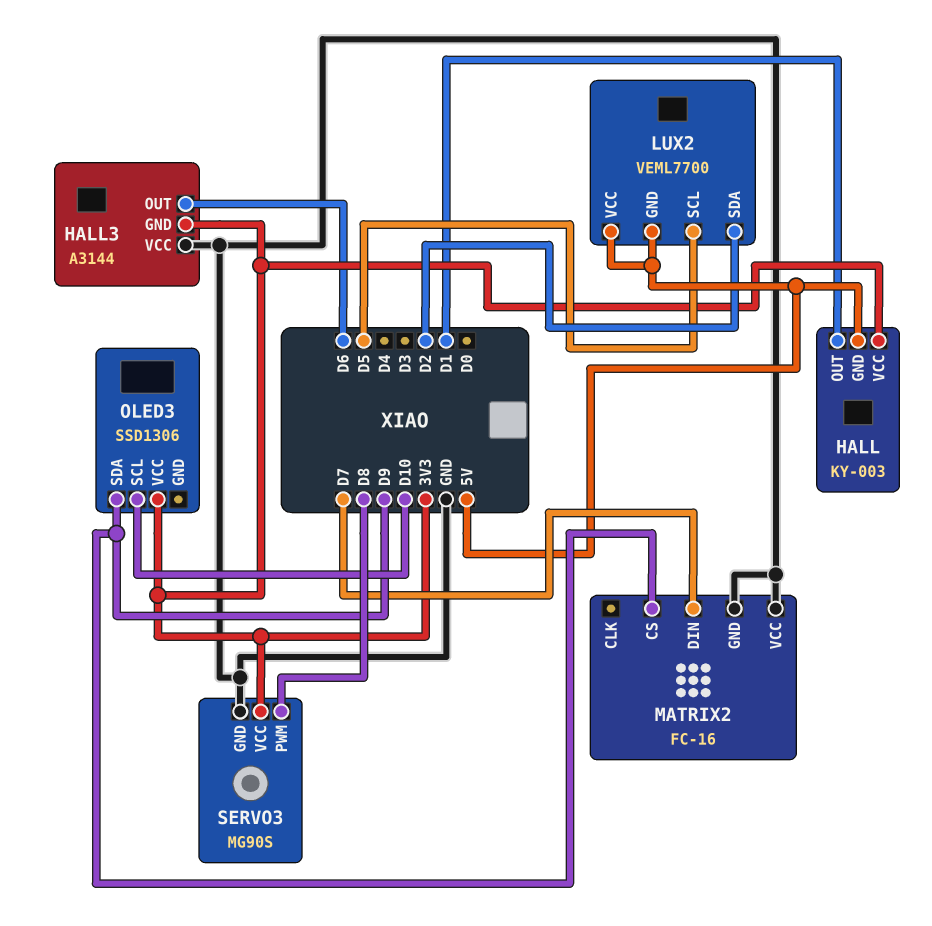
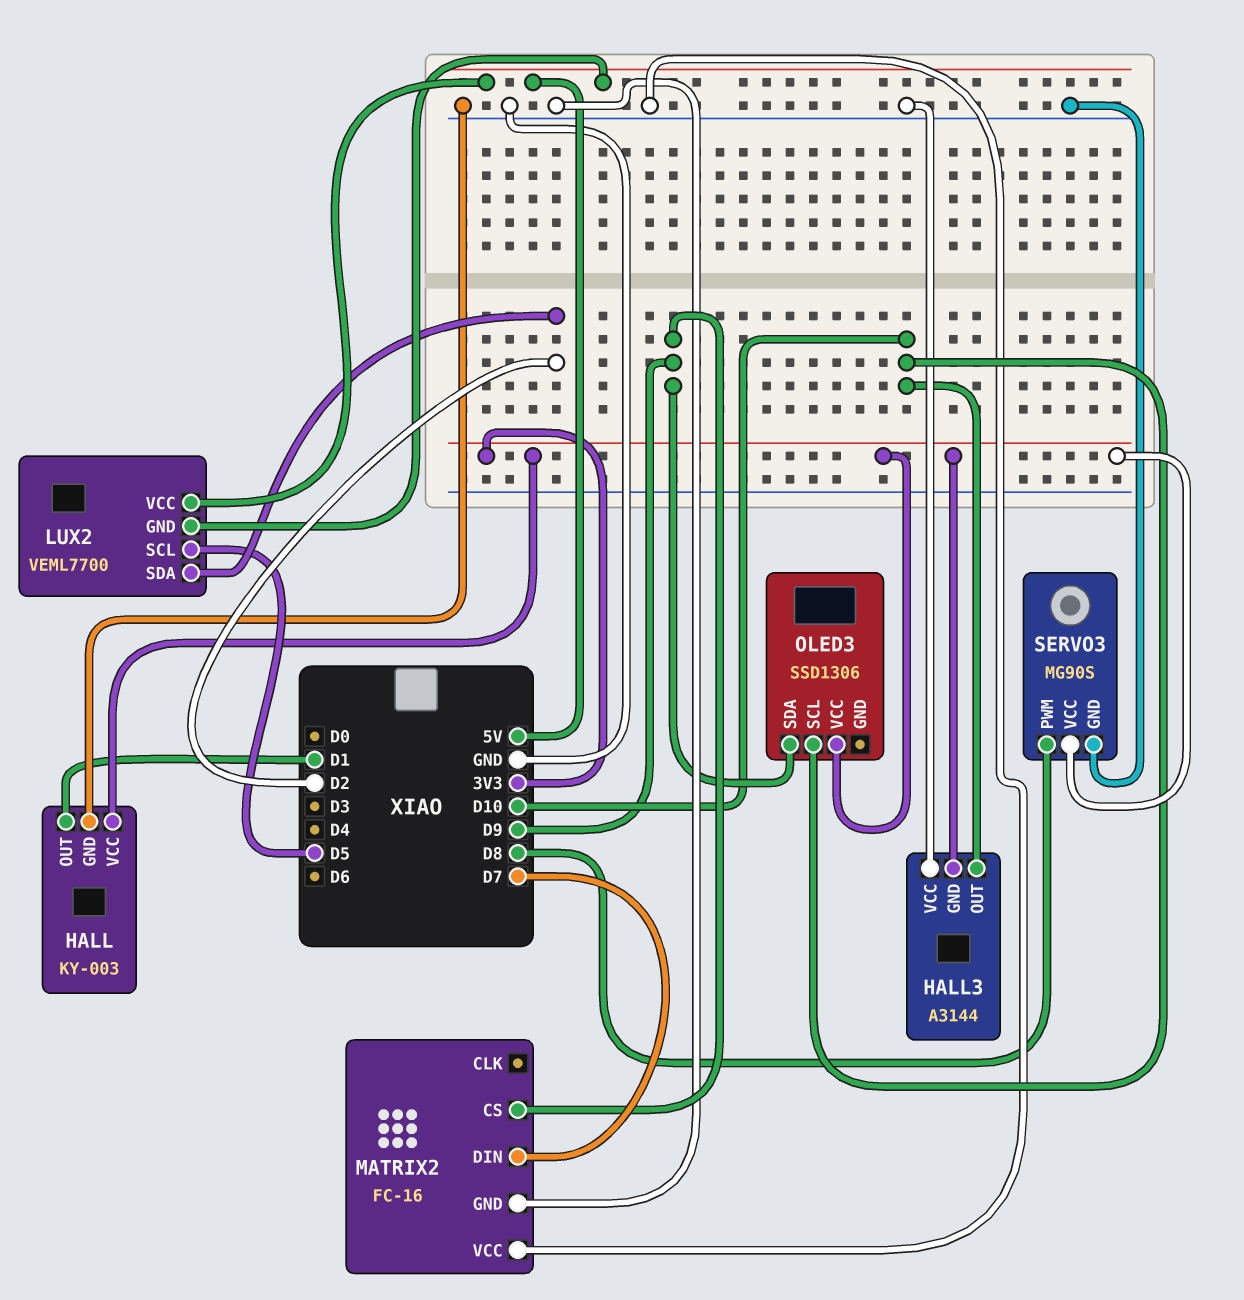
HALL pin GND: 5V -> GND
HALL3 pin OUT: D6 -> D10

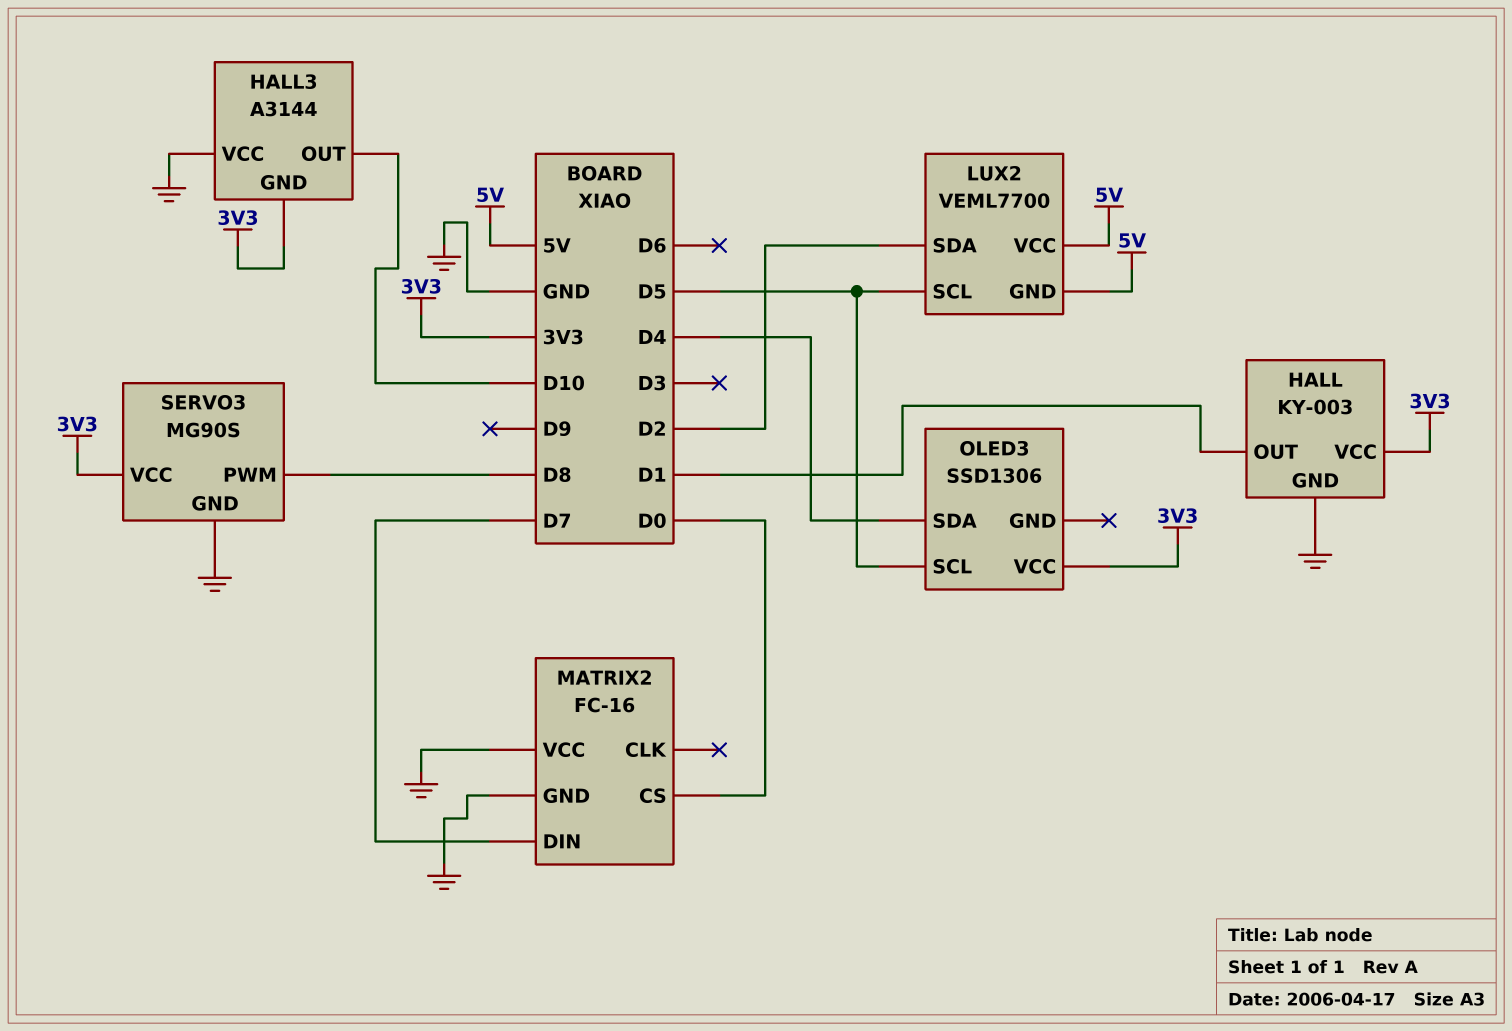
MATRIX2 pin CS: D9 -> D0
OLED3 pin SCL: D10 -> D5
OLED3 pin SDA: D9 -> D4

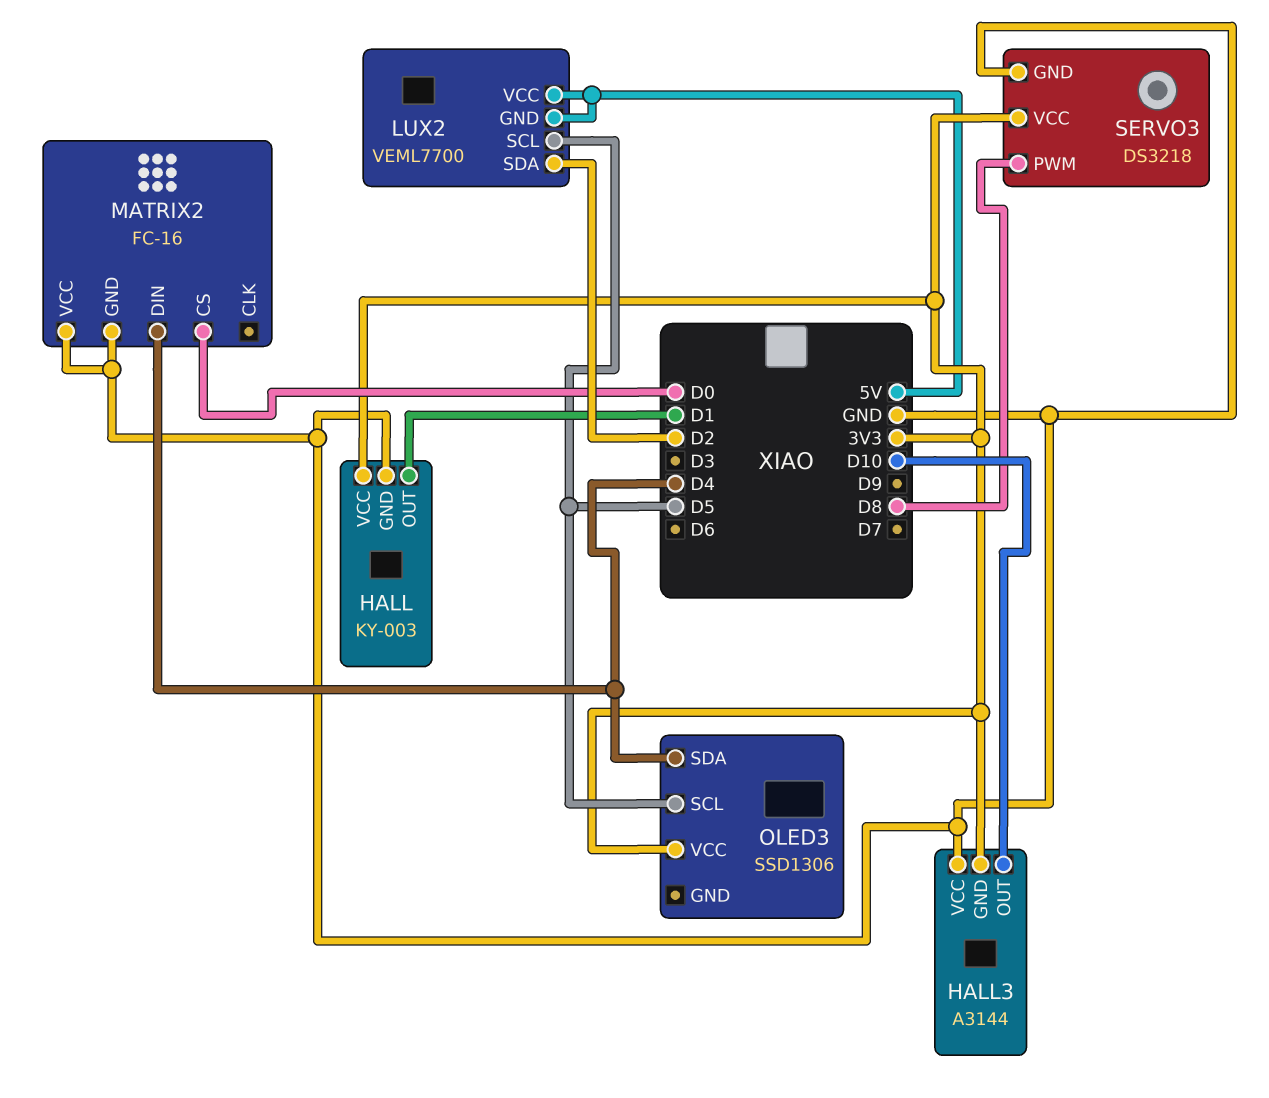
MATRIX2 pin DIN: D7 -> D4
SERVO3: MG90S -> DS3218

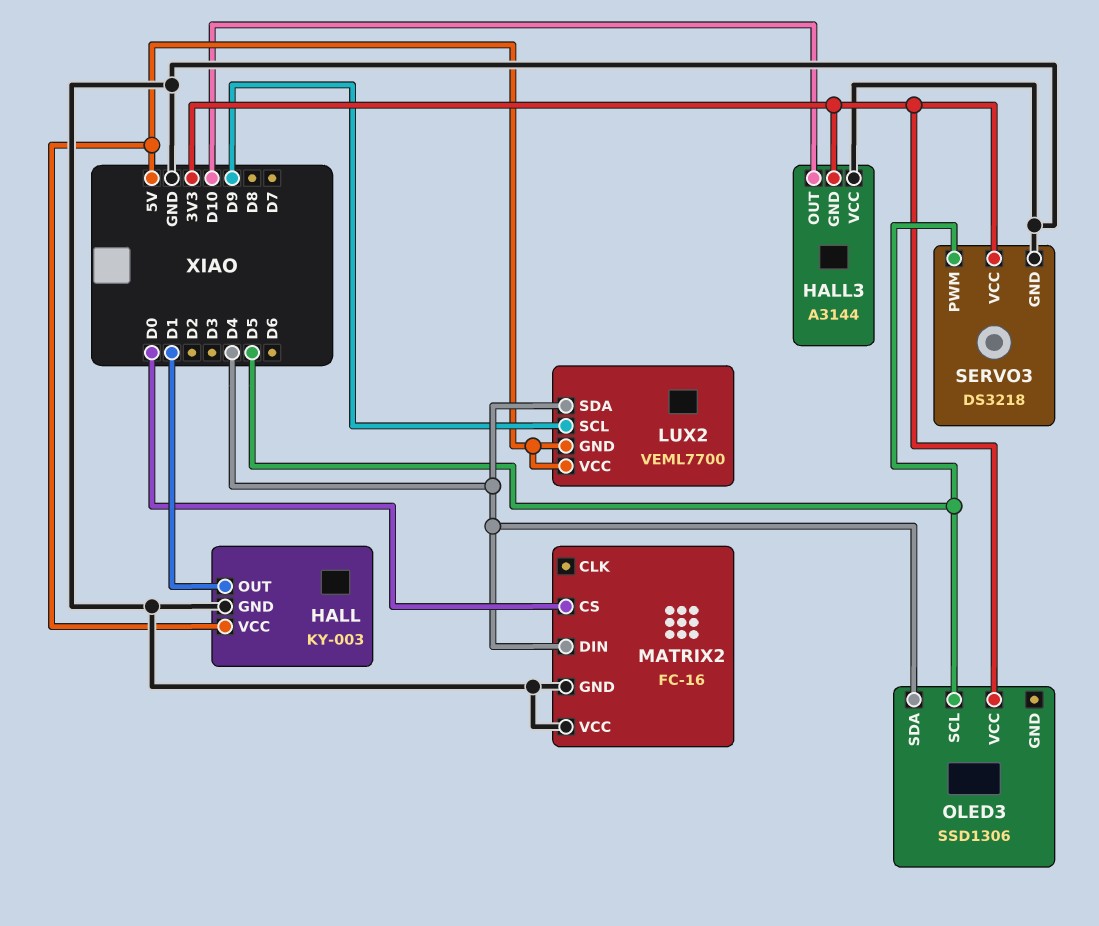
HALL pin VCC: 3V3 -> 5V
LUX2 pin SCL: D5 -> D9
LUX2 pin SDA: D2 -> D4
SERVO3 pin PWM: D8 -> D5

